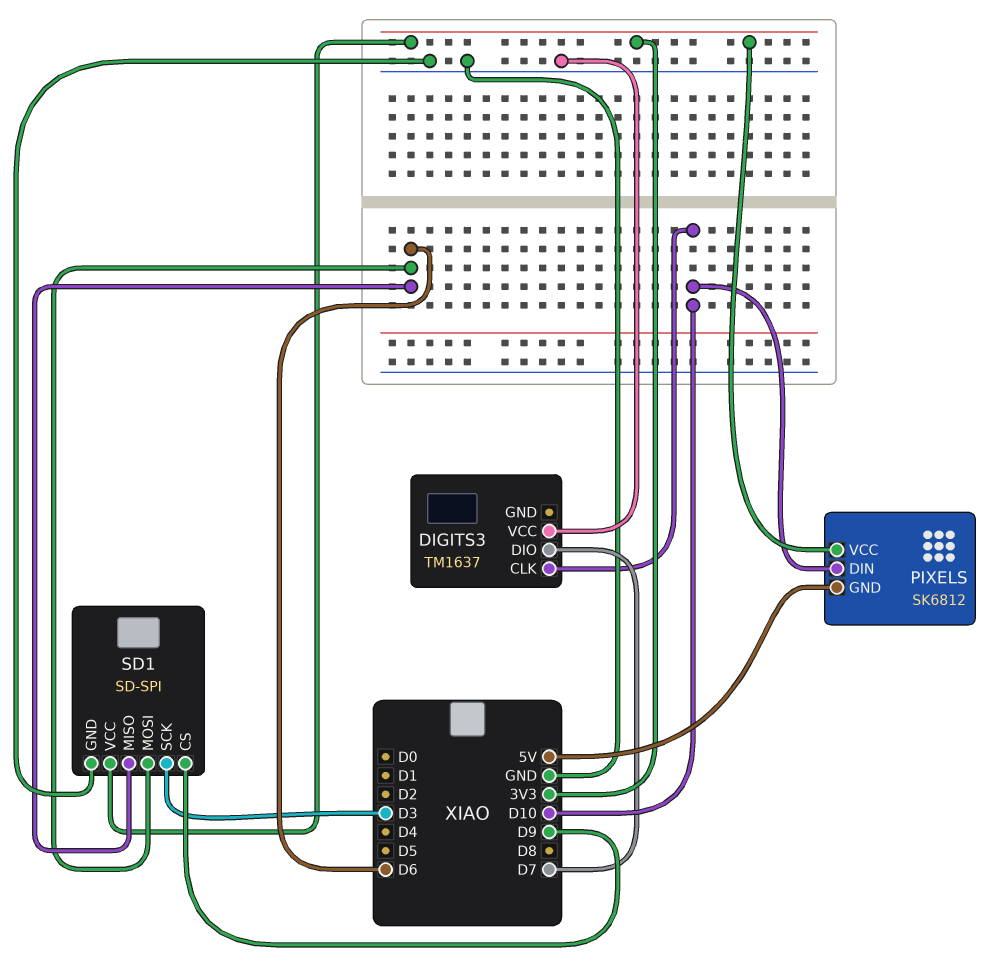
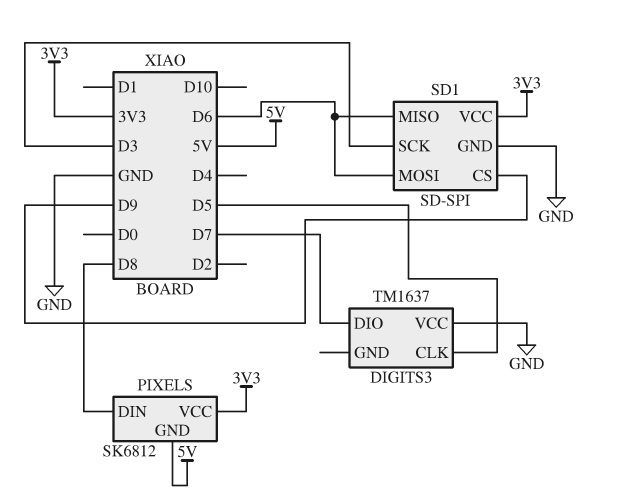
DIGITS3 pin CLK: D10 -> D5
PIXELS pin DIN: D10 -> D8

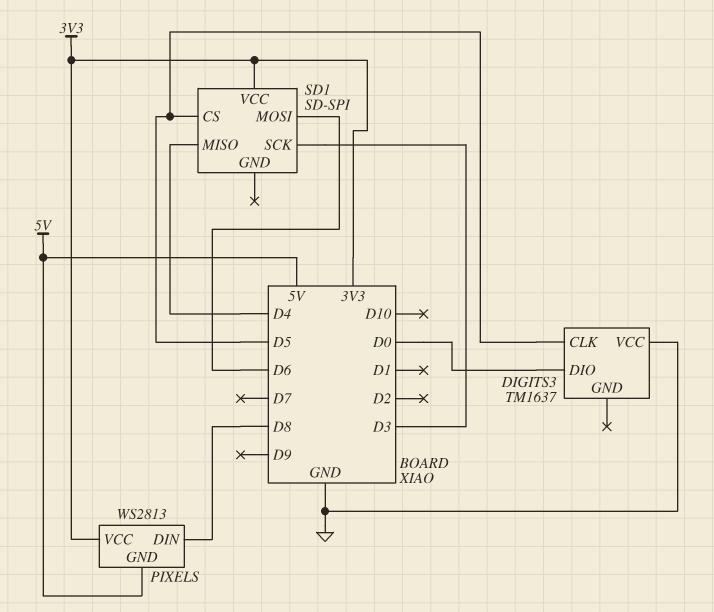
DIGITS3 pin DIO: D7 -> D0
PIXELS: SK6812 -> WS2813
SD1 pin CS: D9 -> D5
SD1 pin GND: GND -> none
SD1 pin MISO: D6 -> D4

